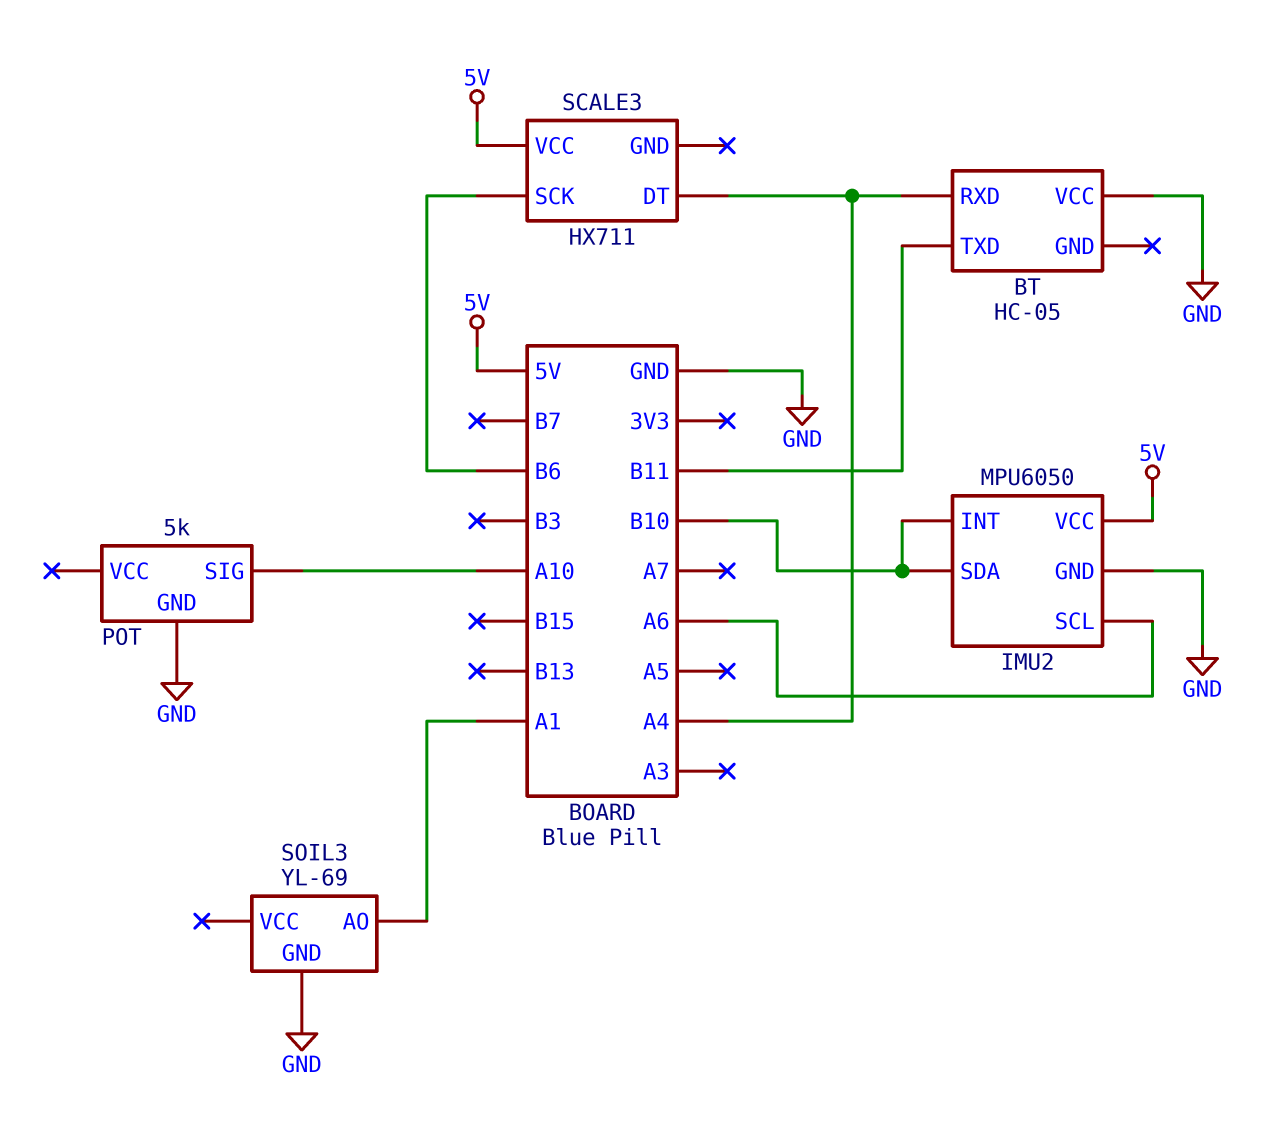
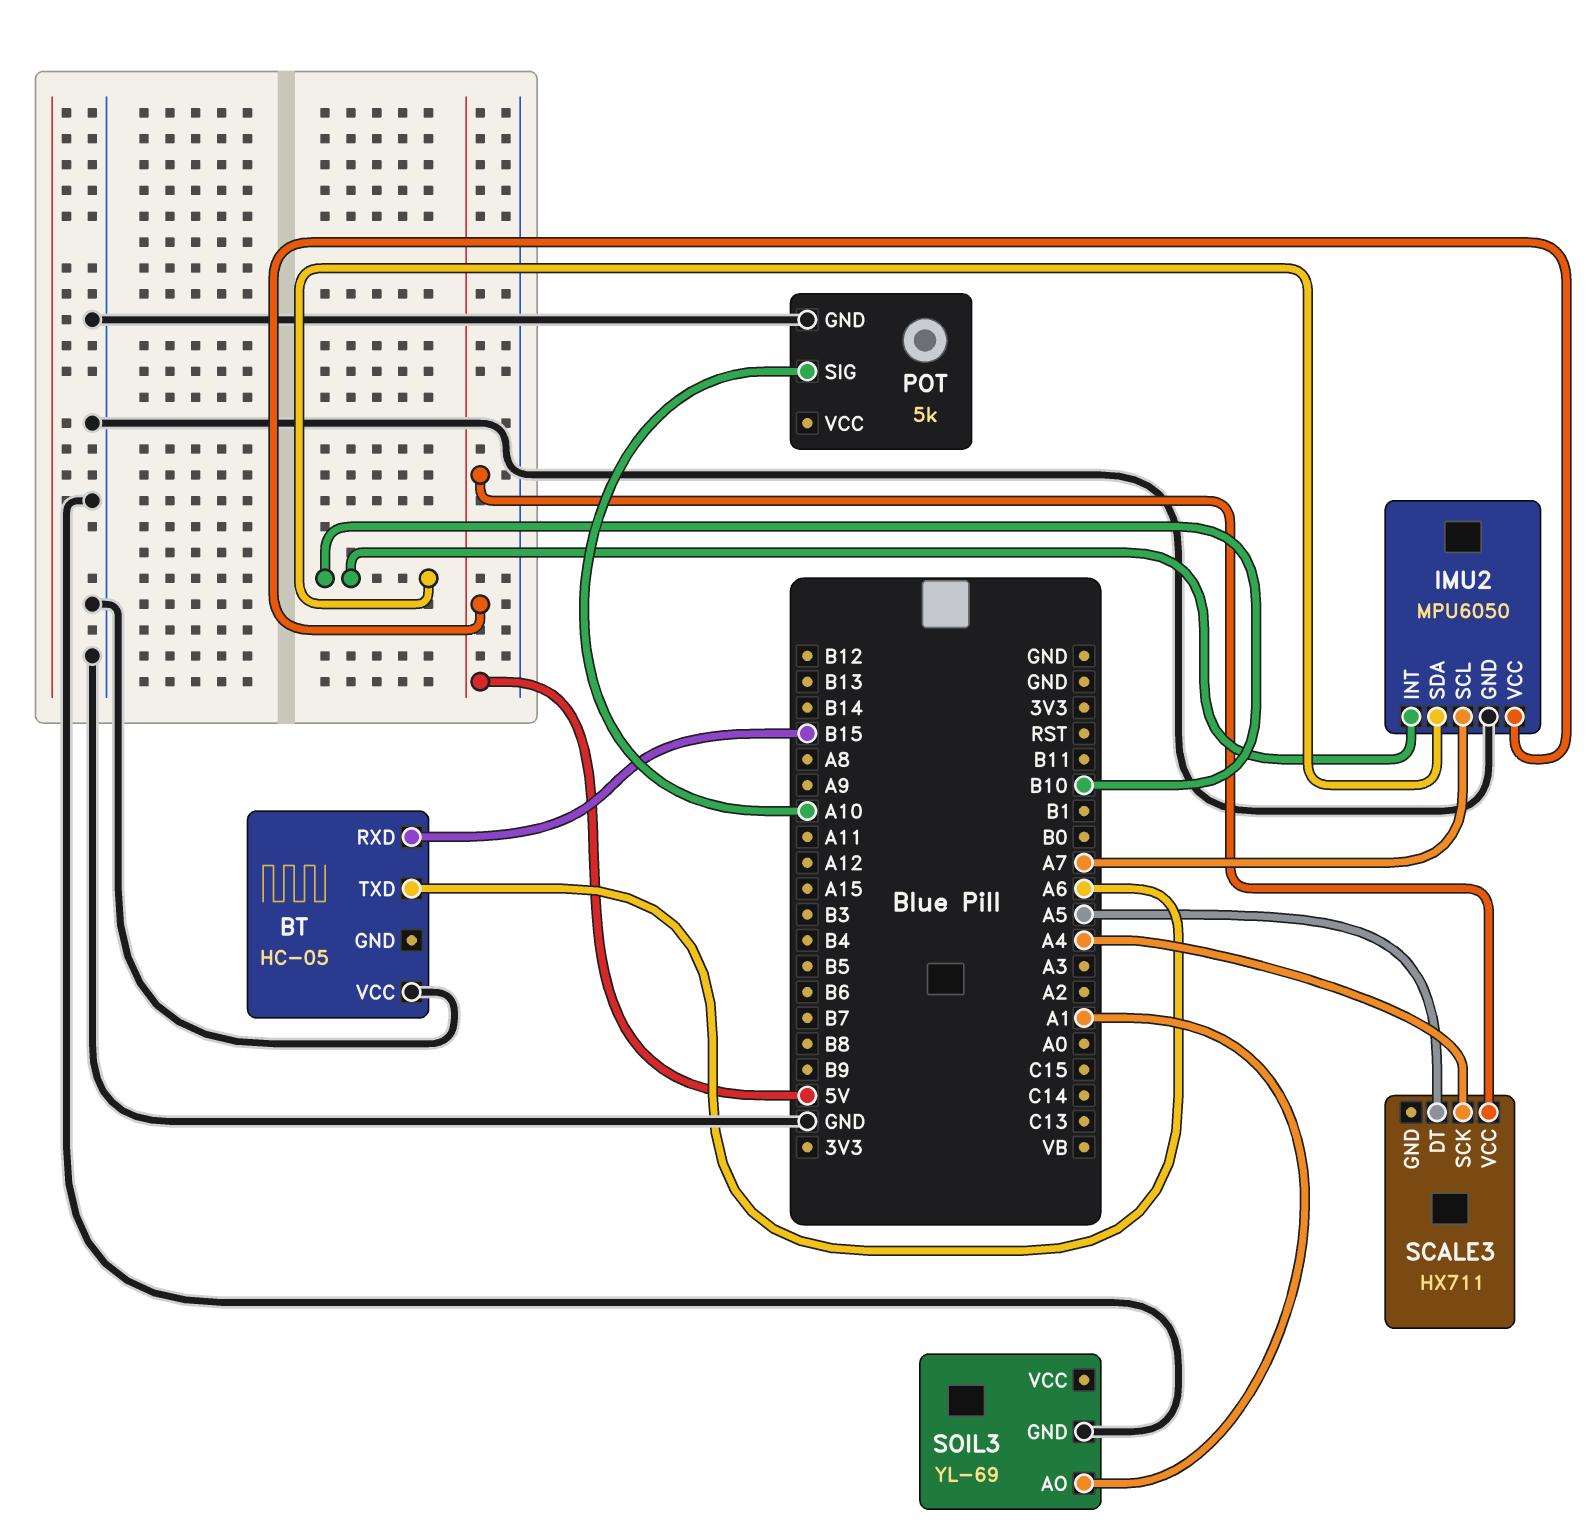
BT pin RXD: A4 -> B15
BT pin TXD: B11 -> A6
IMU2 pin SCL: A6 -> A7
SCALE3 pin DT: A4 -> A5
SCALE3 pin SCK: B6 -> A4

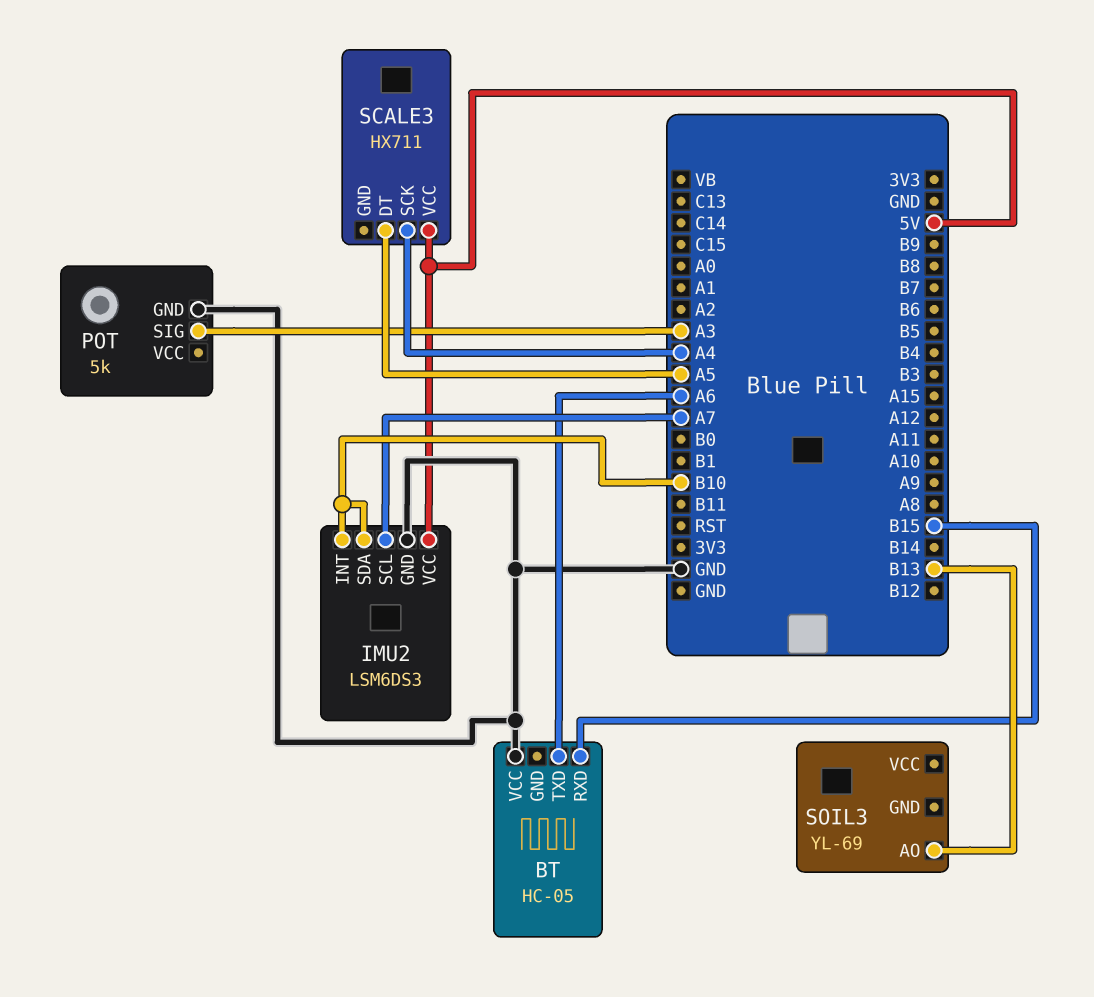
IMU2: MPU6050 -> LSM6DS3
POT pin SIG: A10 -> A3
SOIL3 pin AO: A1 -> B13
SOIL3 pin GND: GND -> none

